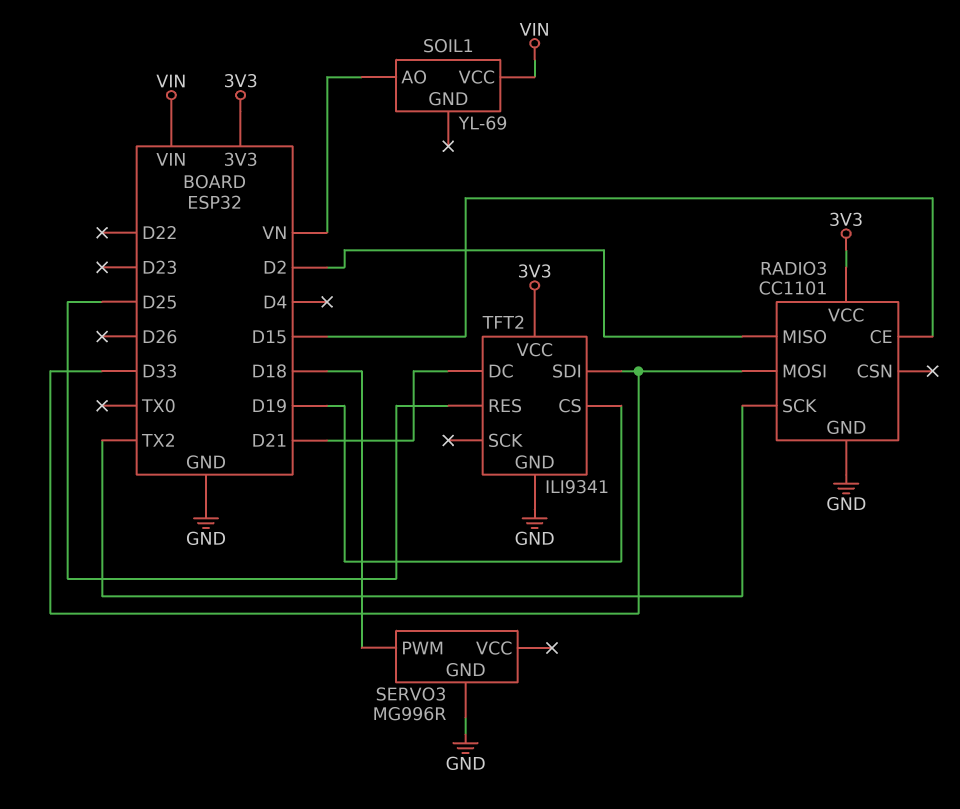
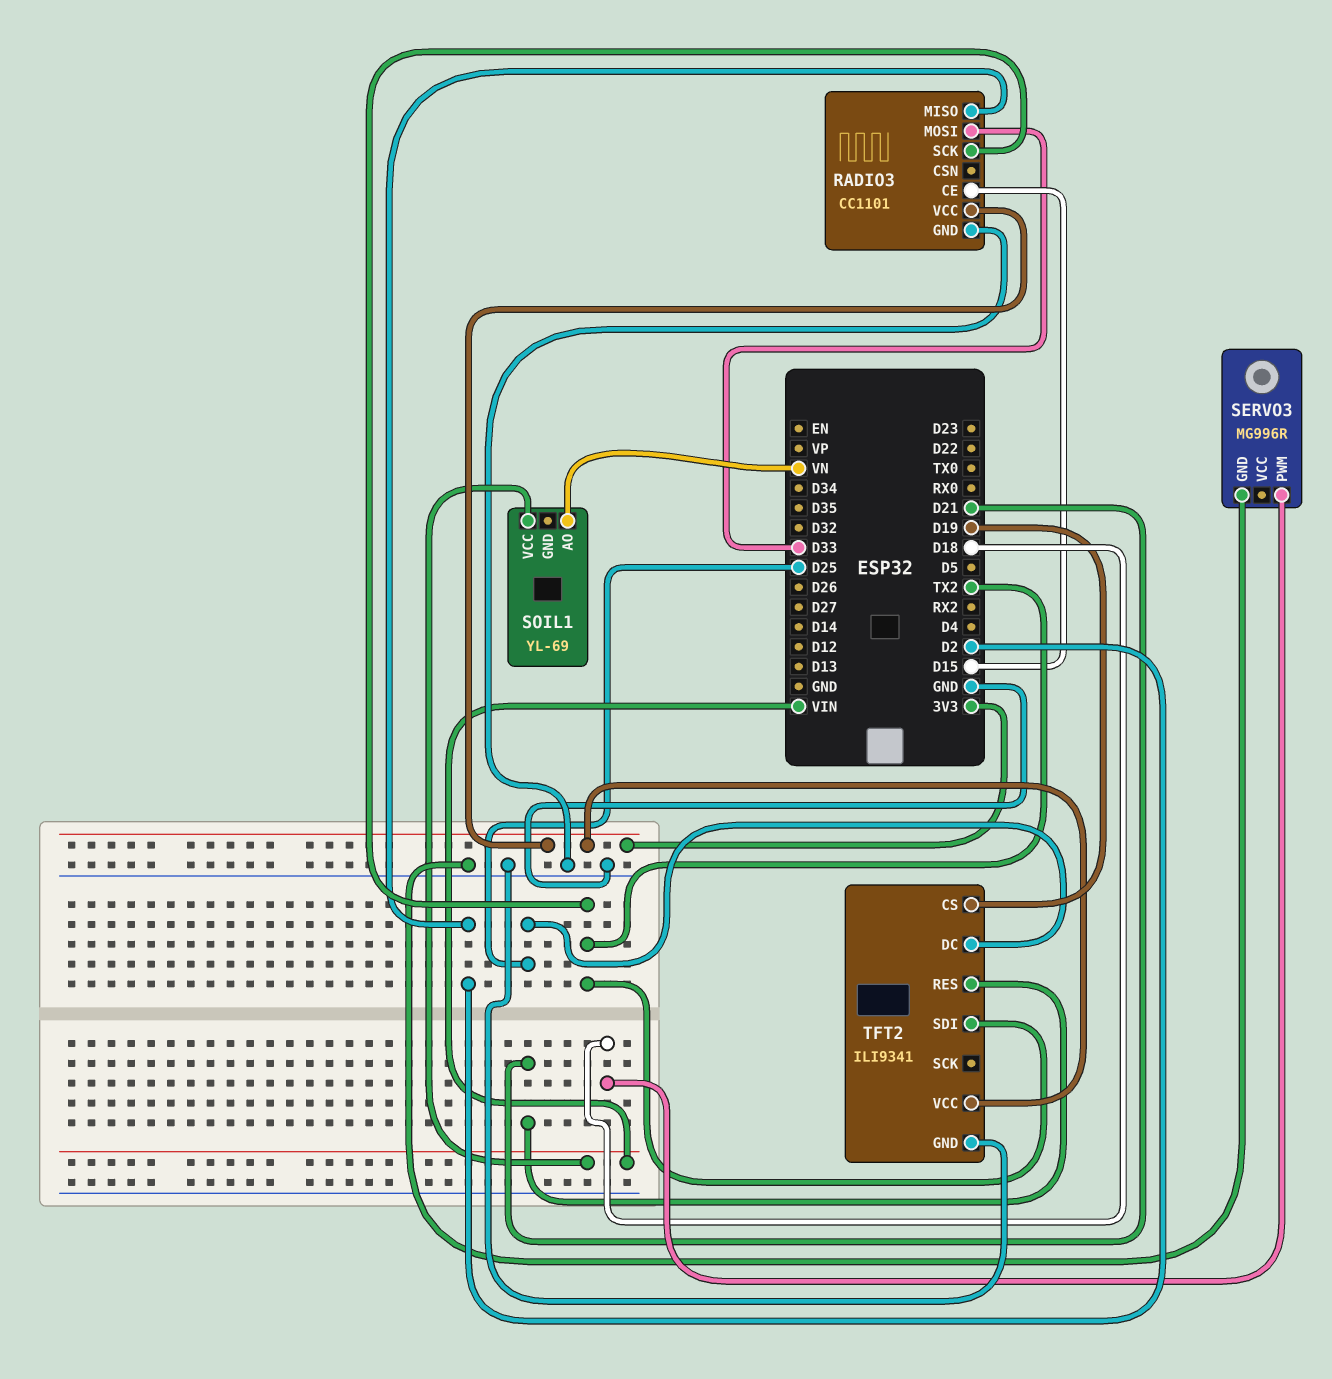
TFT2 pin DC: D21 -> D25
TFT2 pin RES: D25 -> D21
TFT2 pin SDI: D33 -> TX2

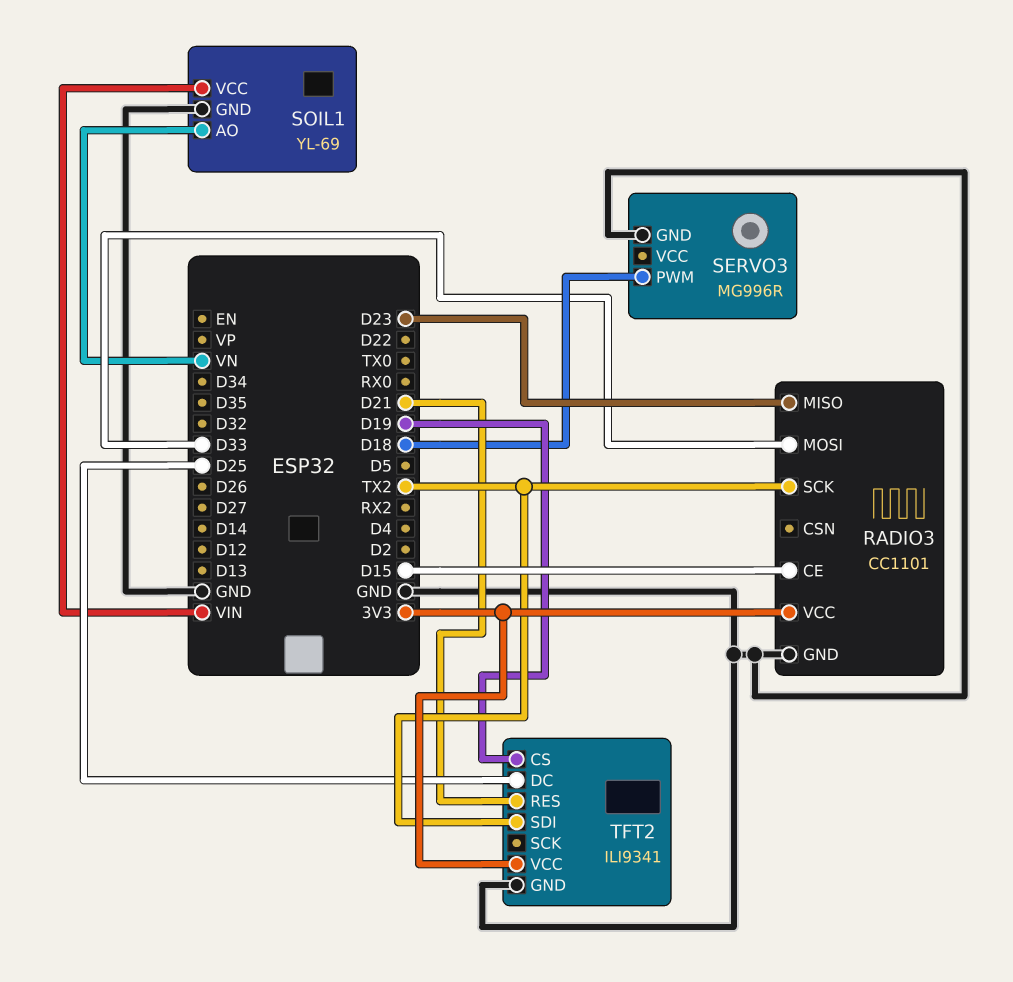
RADIO3 pin MISO: D2 -> D23
SOIL1 pin GND: none -> GND

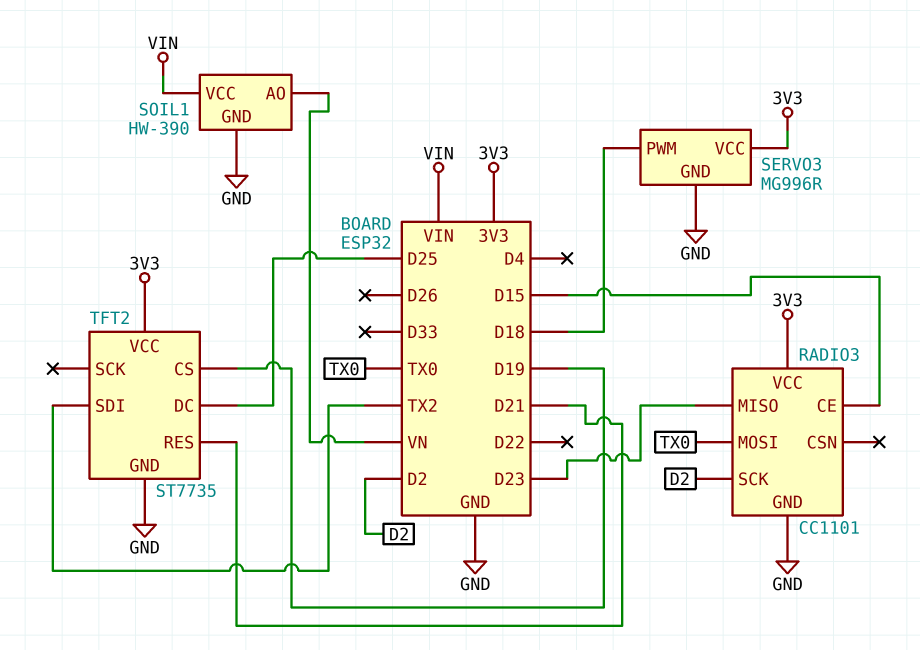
RADIO3 pin MOSI: D33 -> TX0
RADIO3 pin SCK: TX2 -> D2
SERVO3 pin VCC: none -> 3V3
SOIL1: YL-69 -> HW-390
TFT2: ILI9341 -> ST7735

